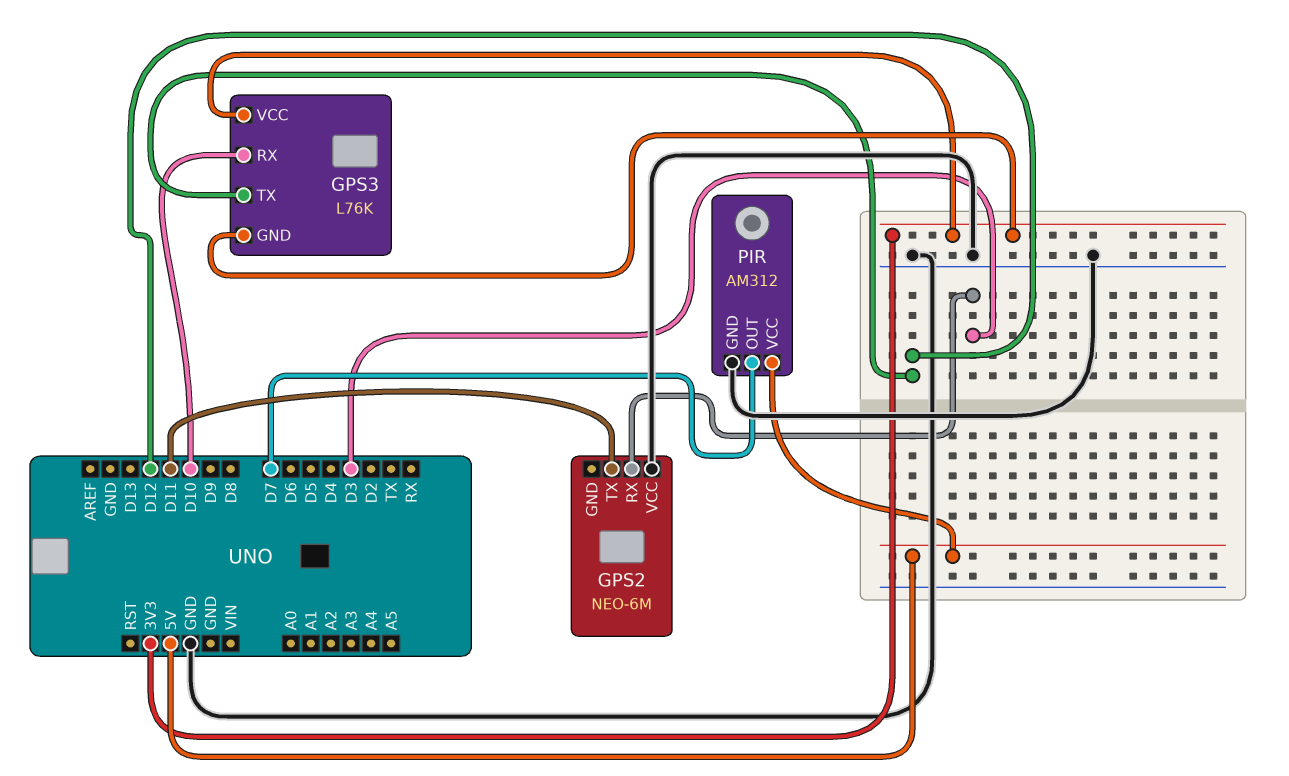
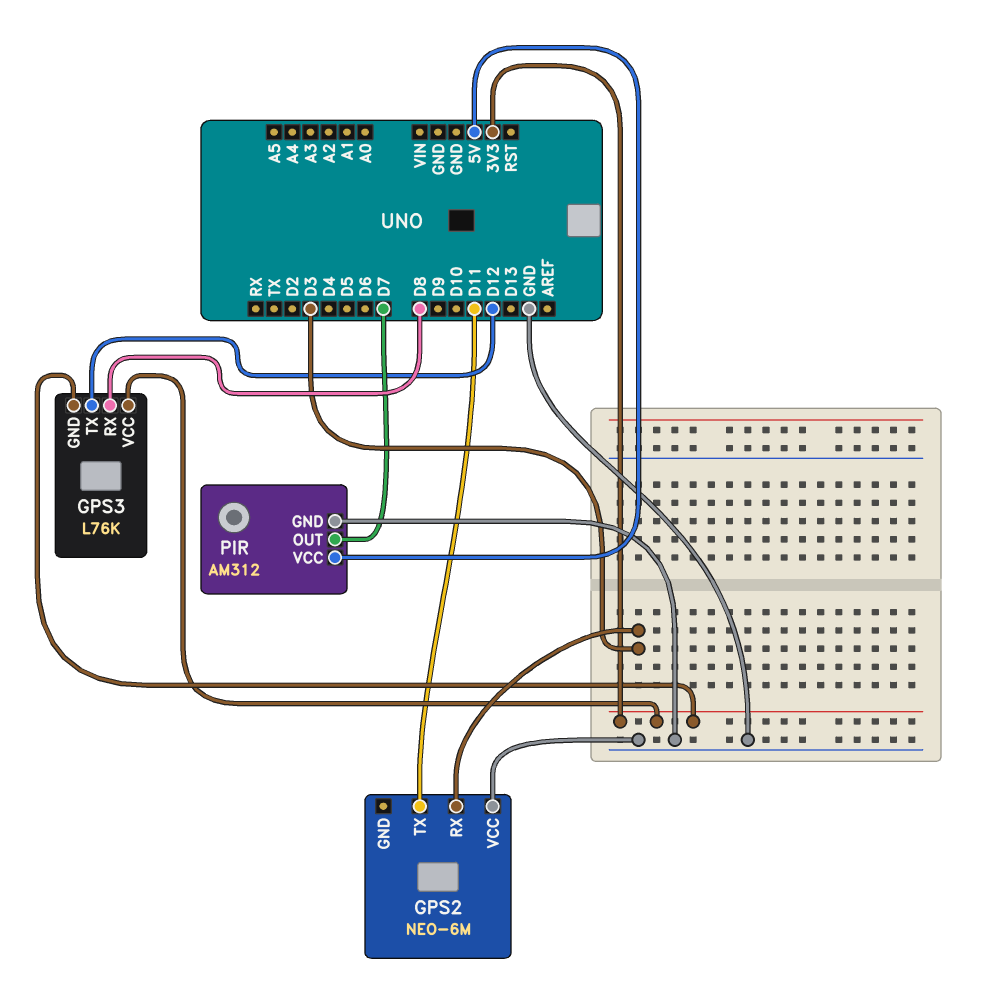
GPS3 pin RX: D10 -> D8

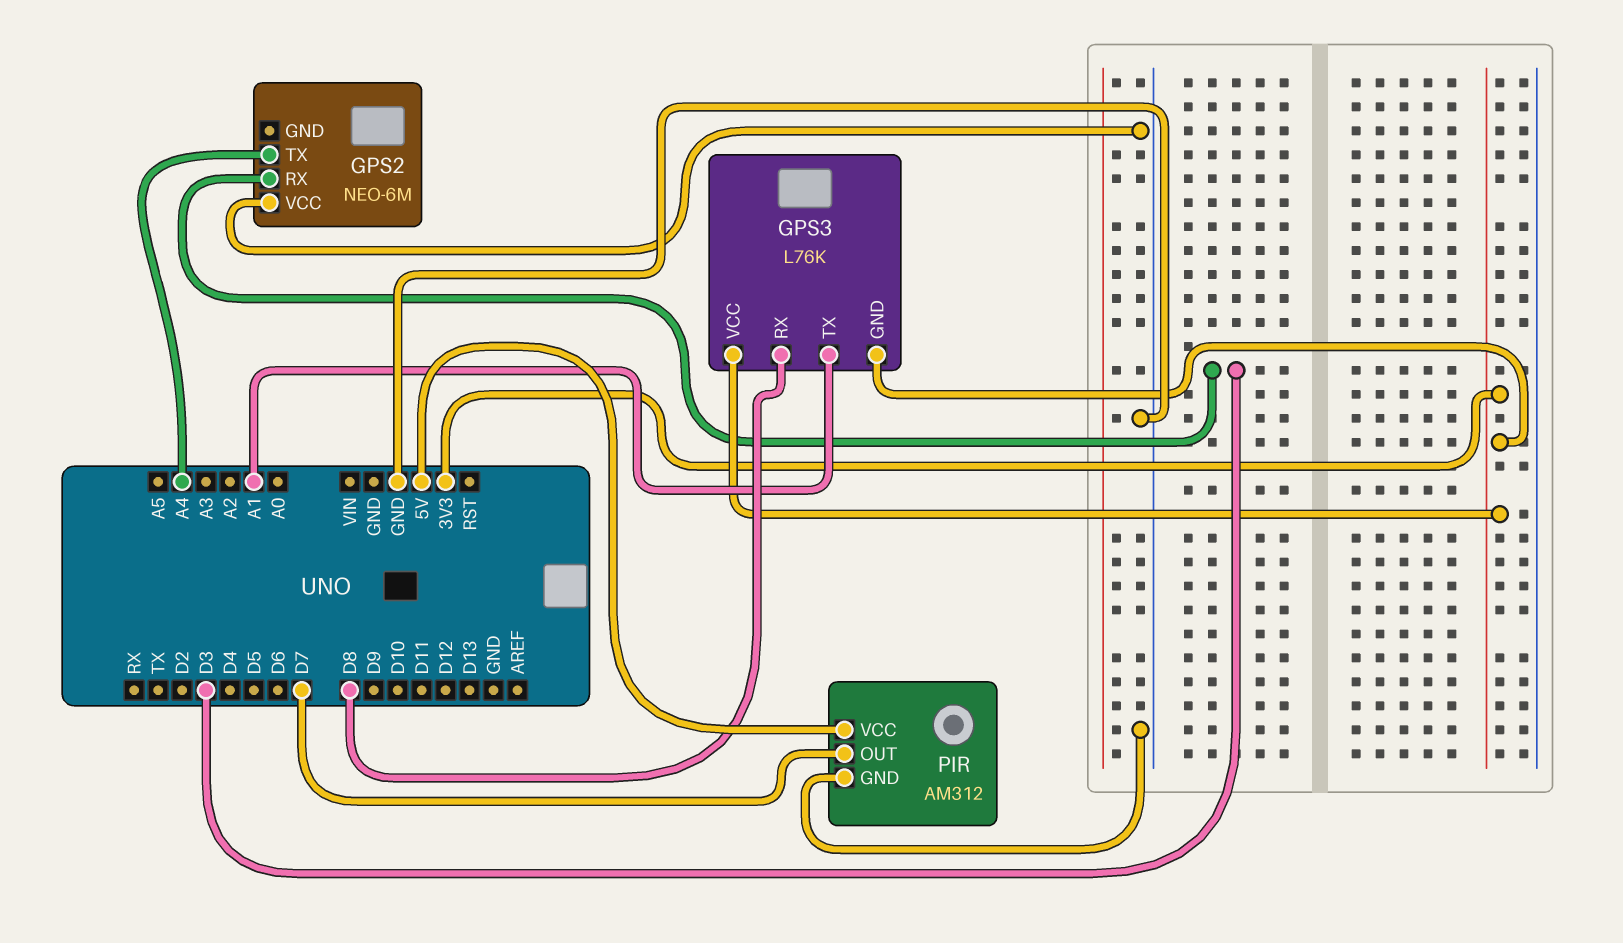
GPS2 pin TX: D11 -> A4
GPS3 pin TX: D12 -> A1

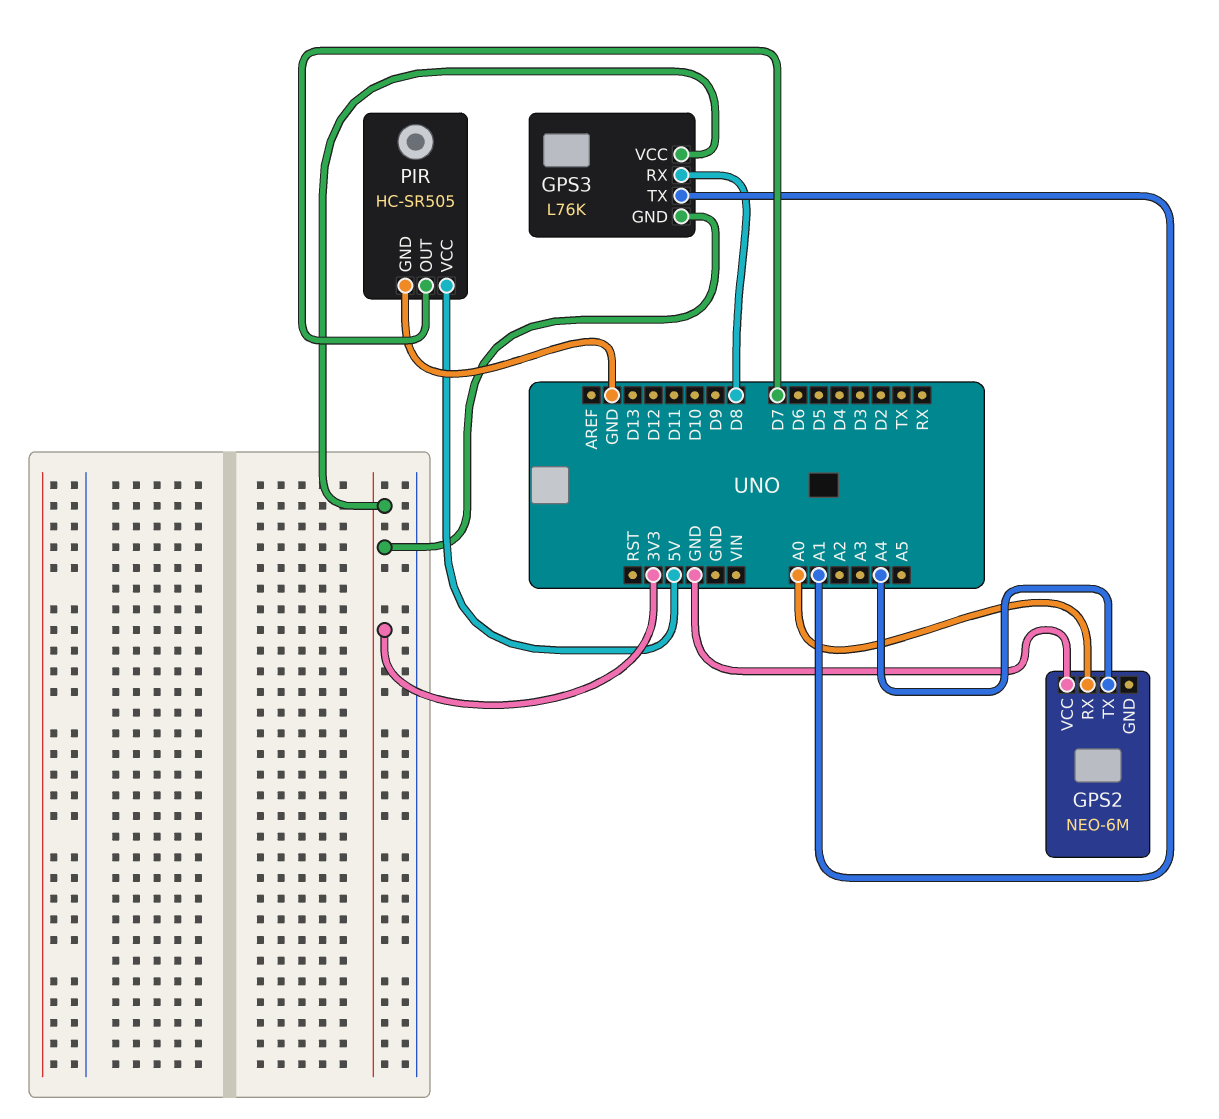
GPS2 pin RX: D3 -> A0
PIR: AM312 -> HC-SR505

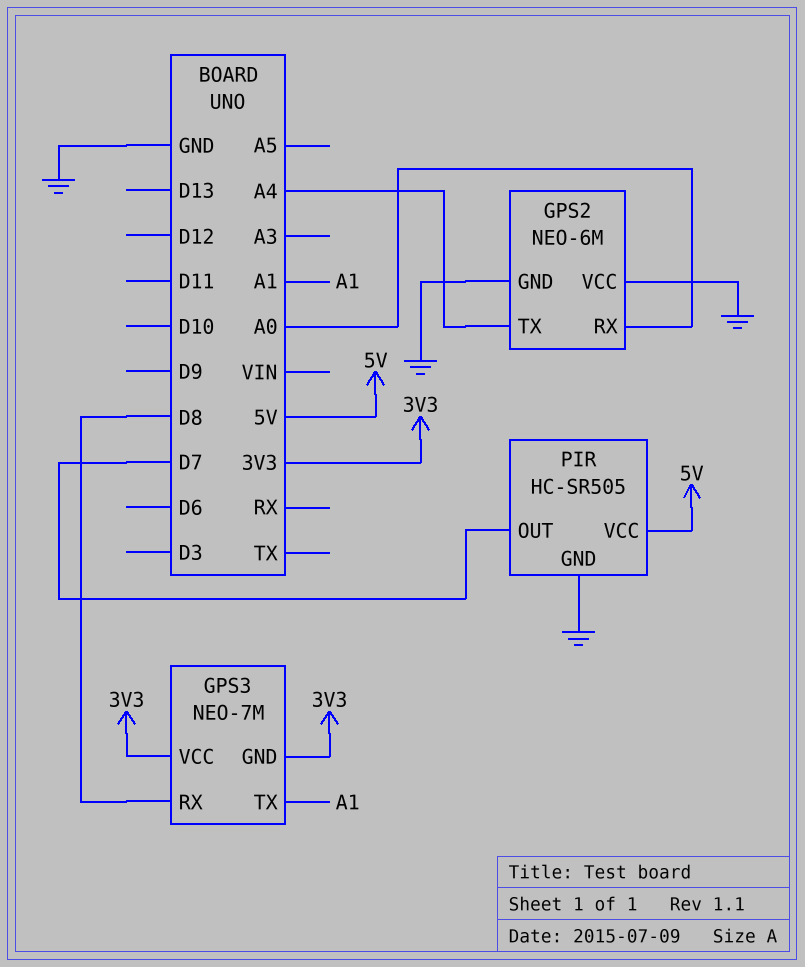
GPS2 pin GND: none -> GND
GPS3: L76K -> NEO-7M

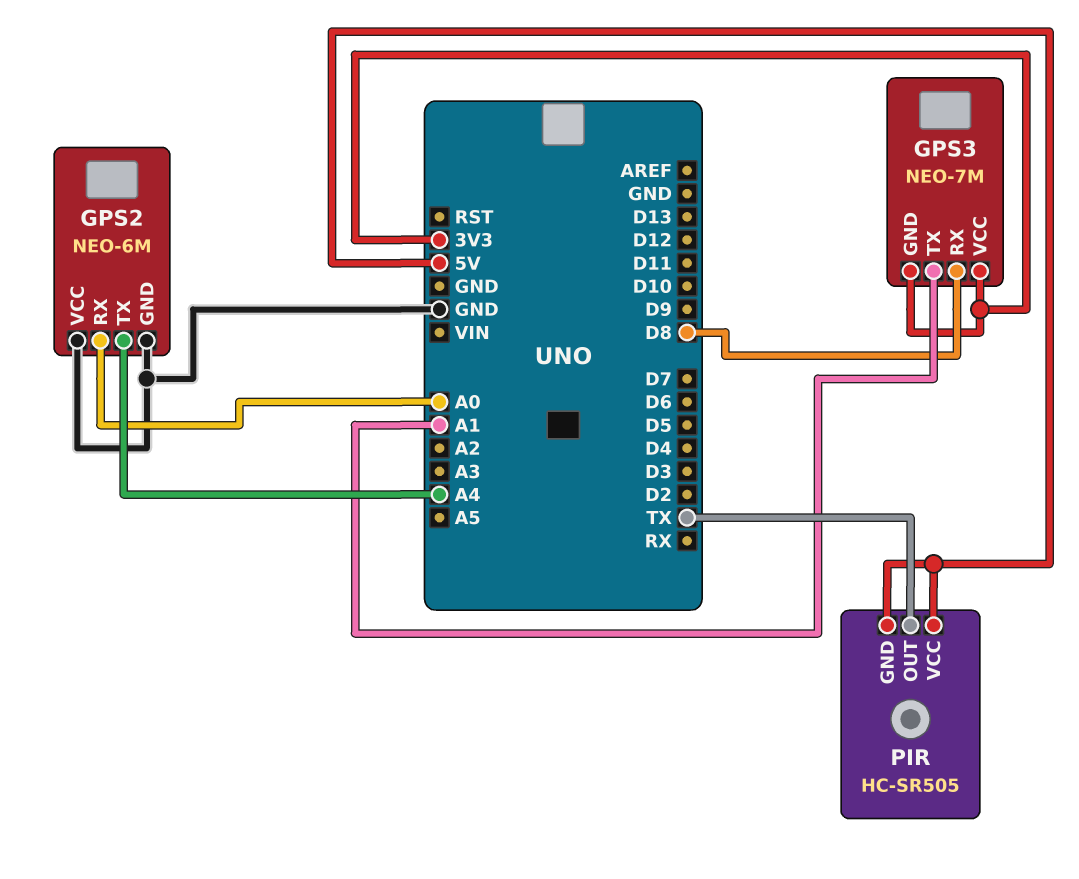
PIR pin GND: GND -> 5V
PIR pin OUT: D7 -> TX

